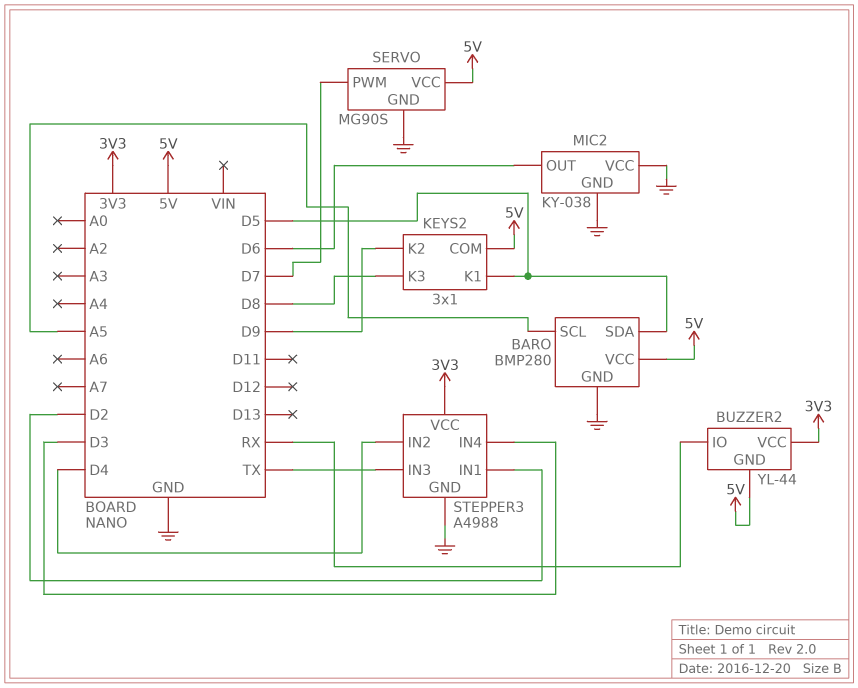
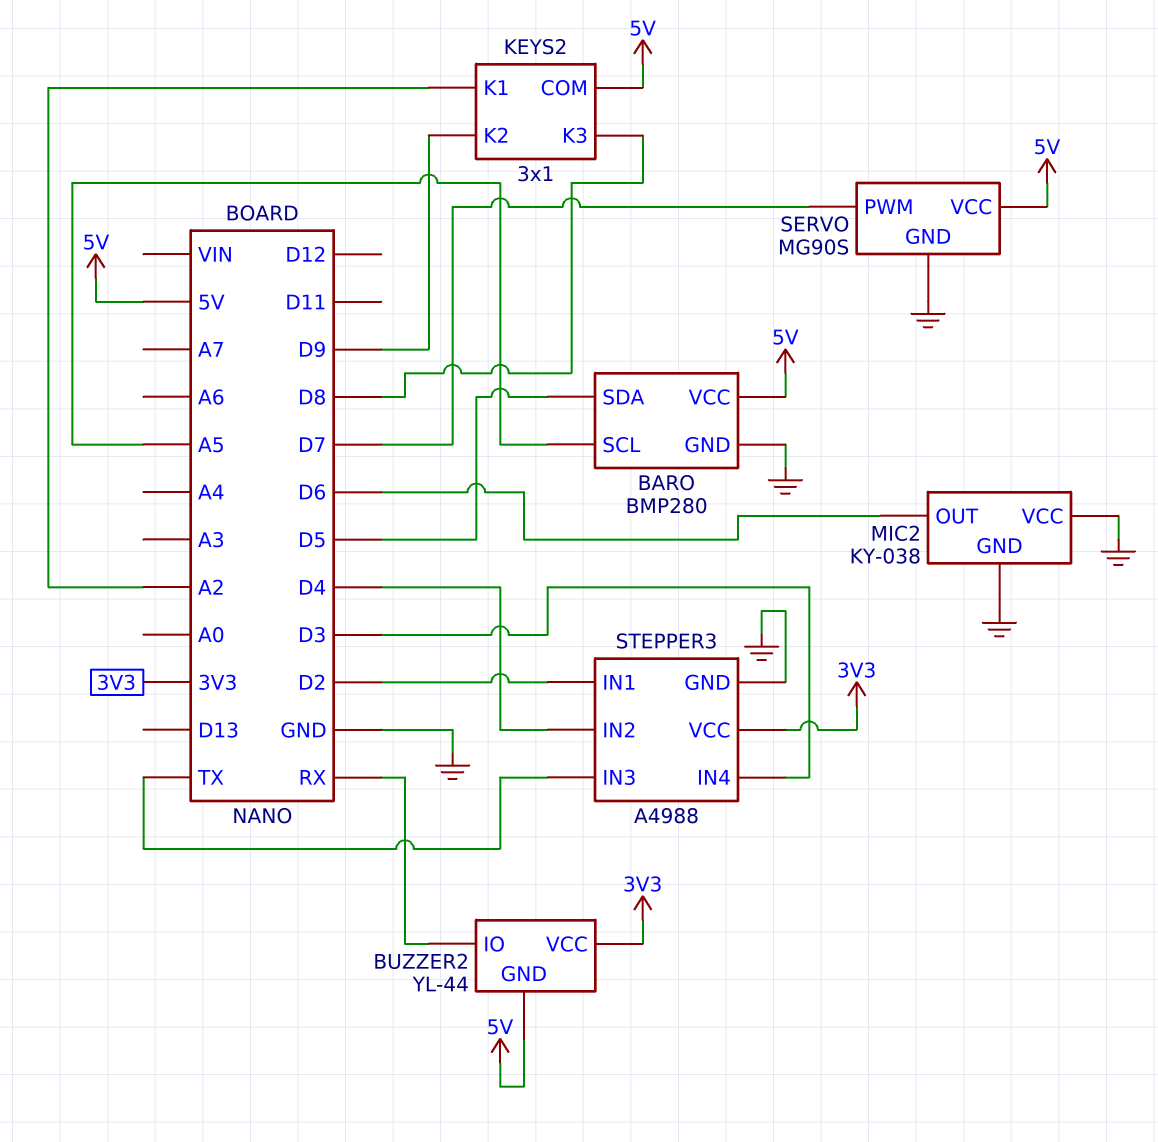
KEYS2 pin K1: D5 -> A2

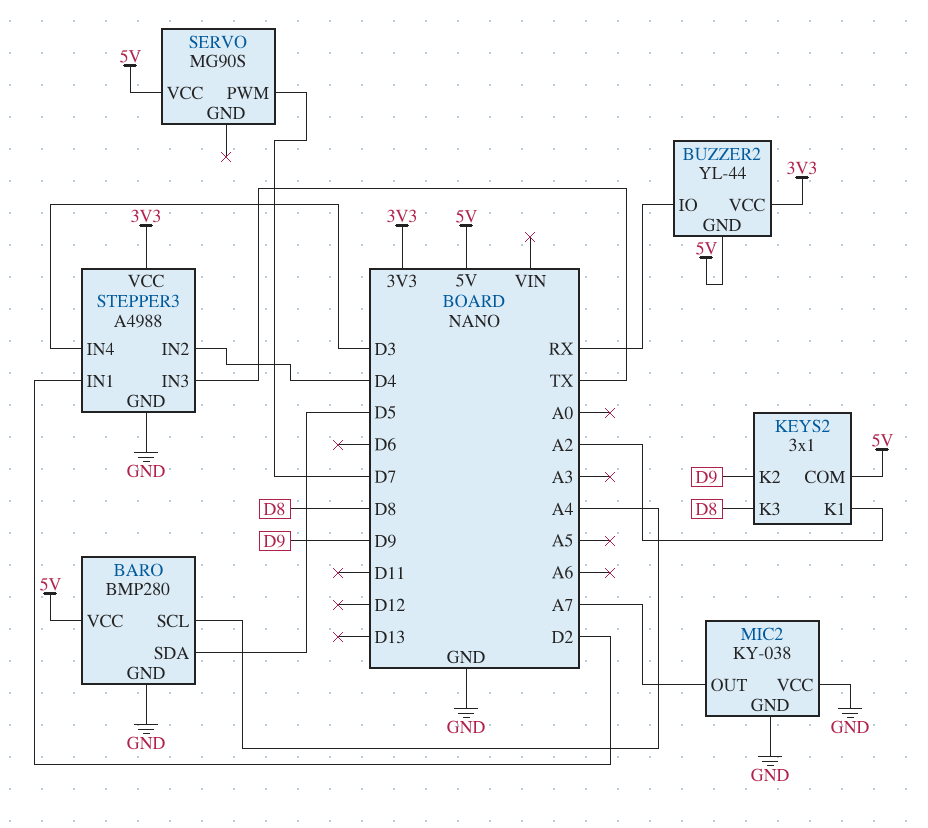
BARO pin SCL: A5 -> A4
MIC2 pin OUT: D6 -> A7
SERVO pin GND: GND -> none

